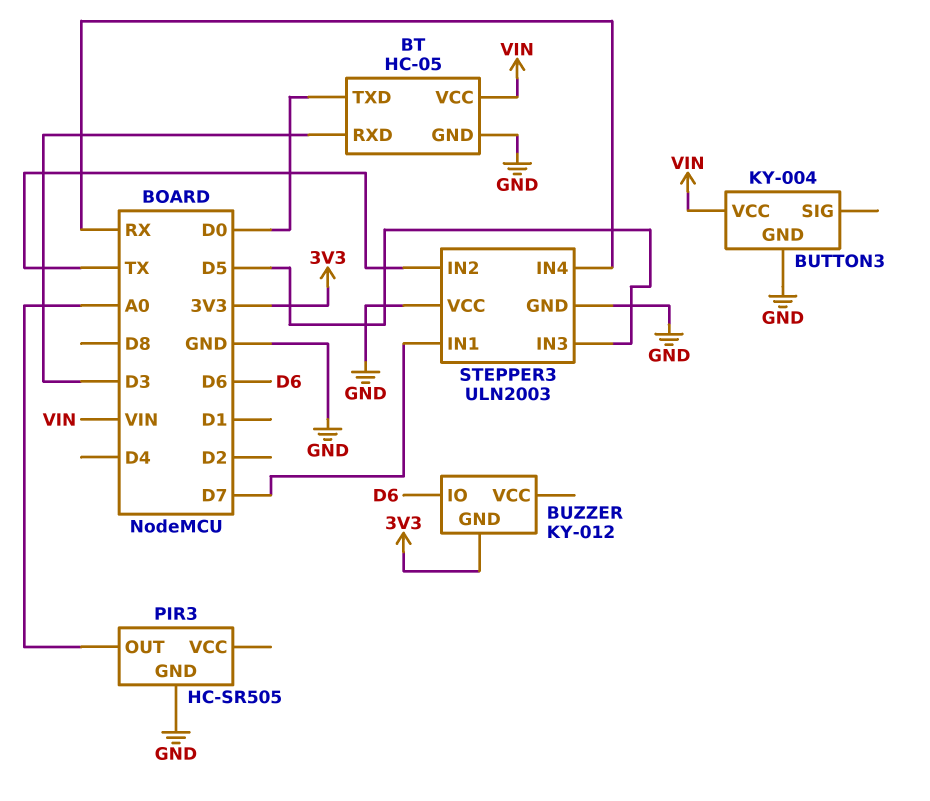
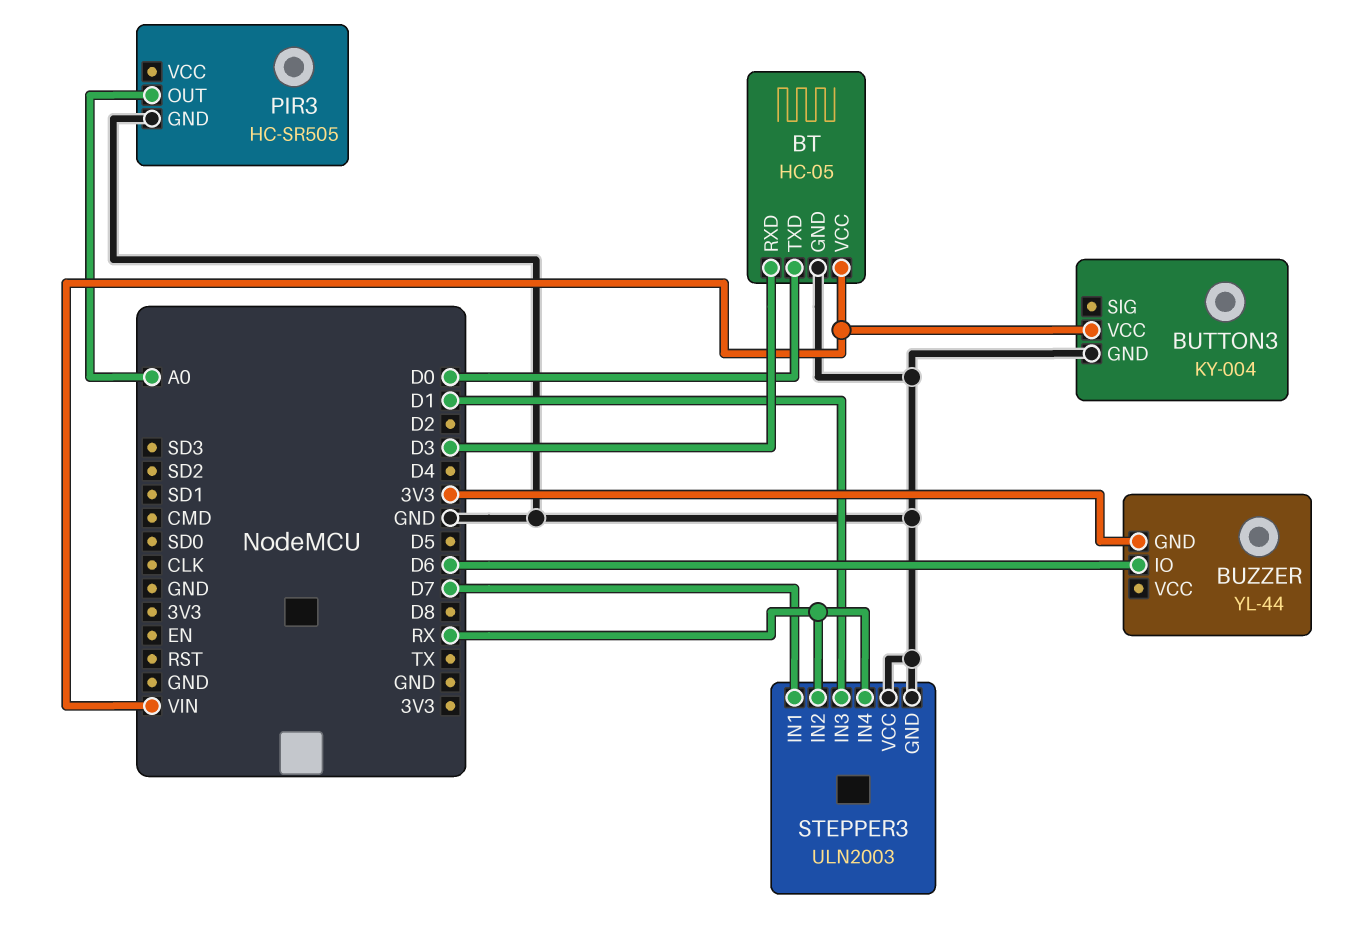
BUZZER: KY-012 -> YL-44
STEPPER3 pin IN2: TX -> RX
STEPPER3 pin IN3: D5 -> D1

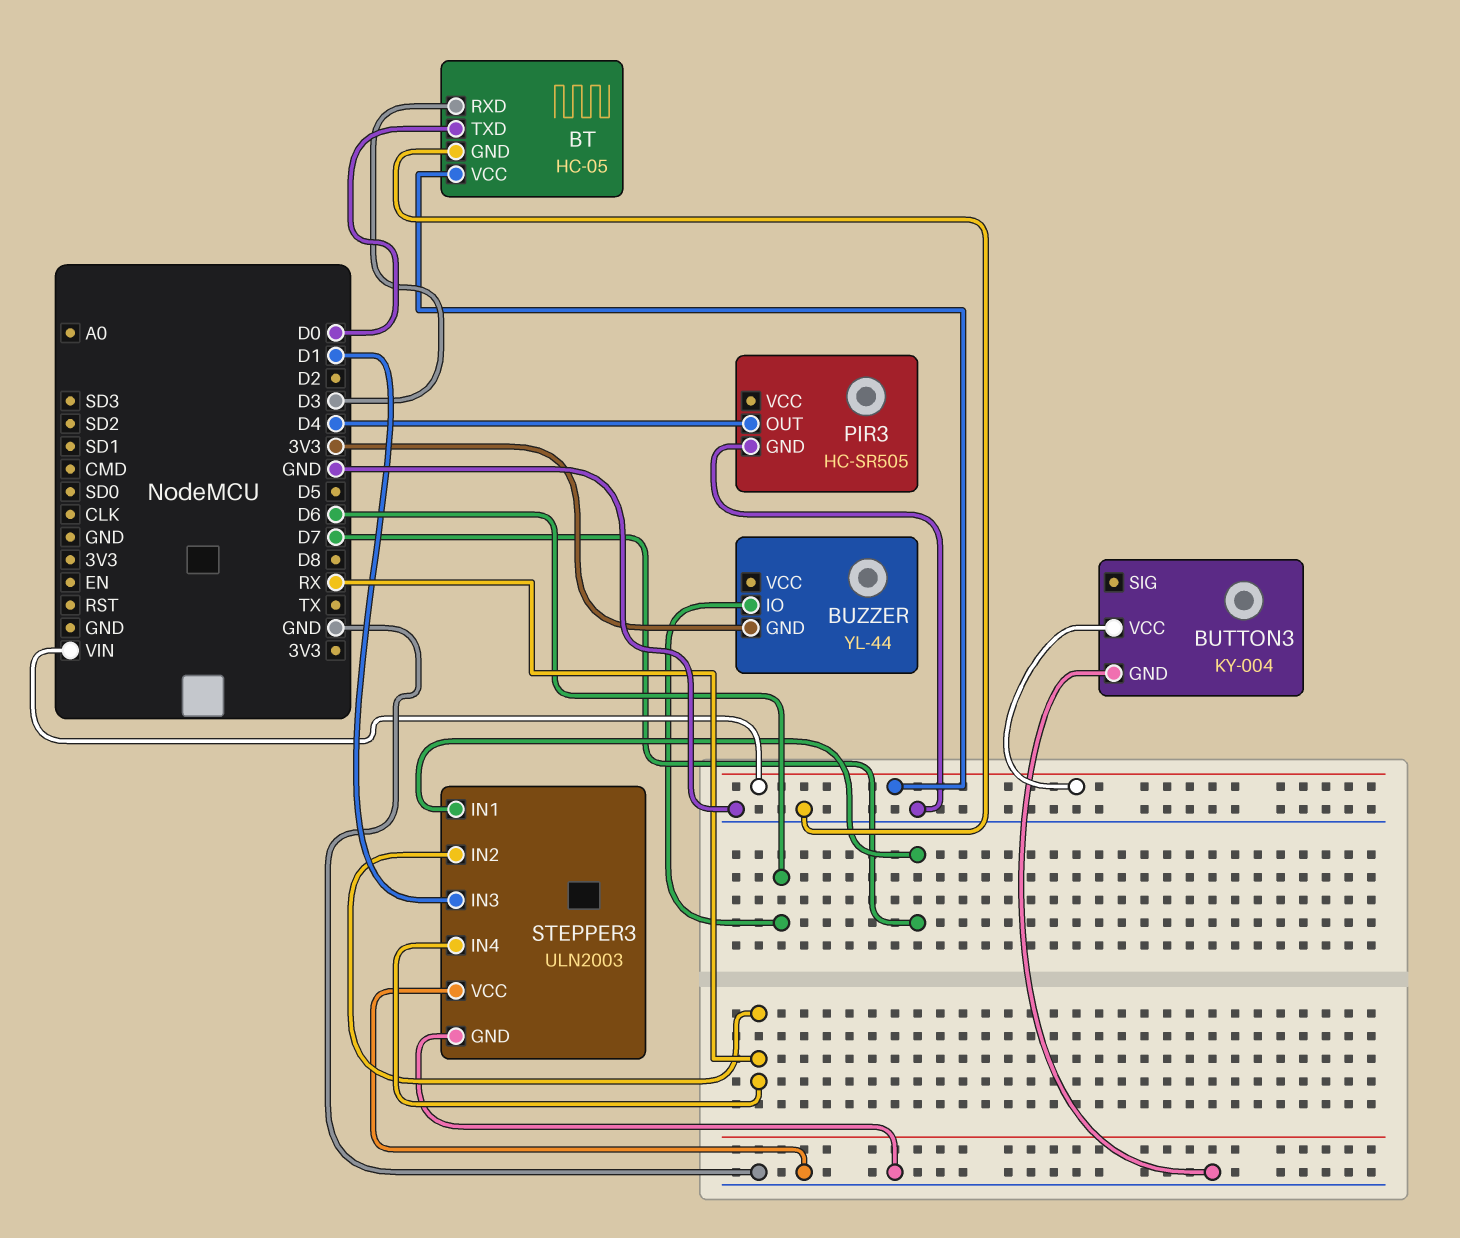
PIR3 pin OUT: A0 -> D4

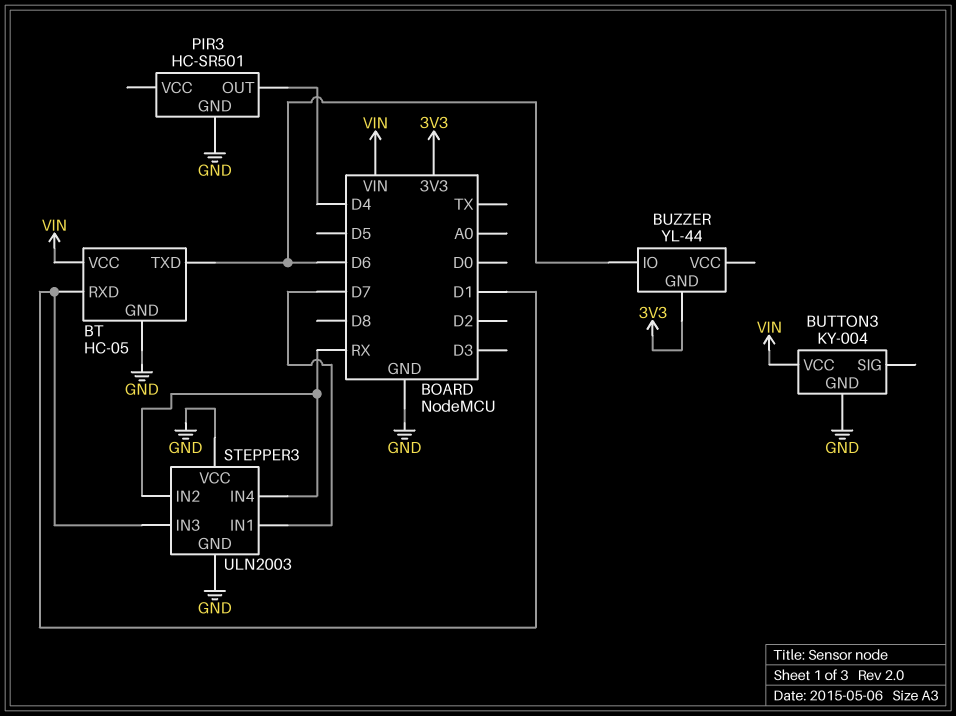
BT pin RXD: D3 -> D1
BT pin TXD: D0 -> D6
PIR3: HC-SR505 -> HC-SR501

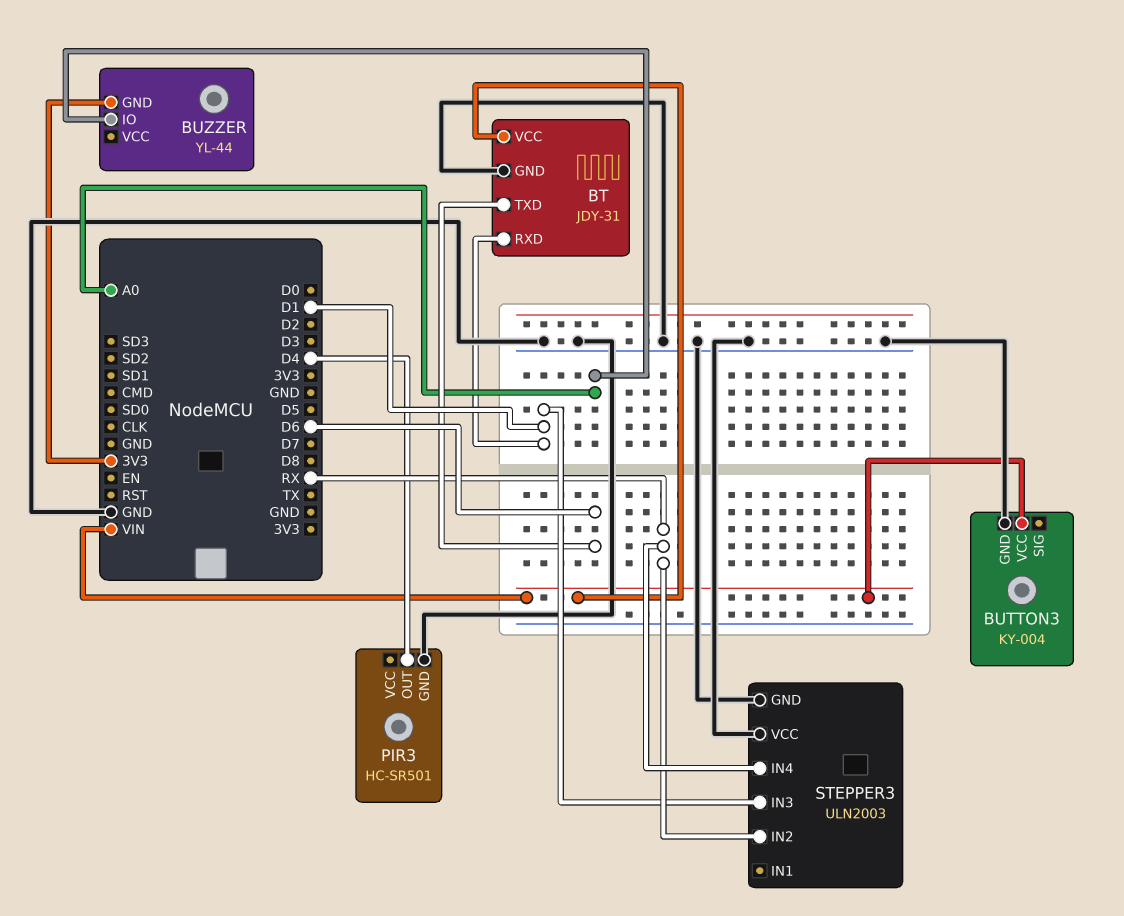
BT: HC-05 -> JDY-31
BUZZER pin IO: D6 -> A0
STEPPER3 pin IN1: D7 -> none

